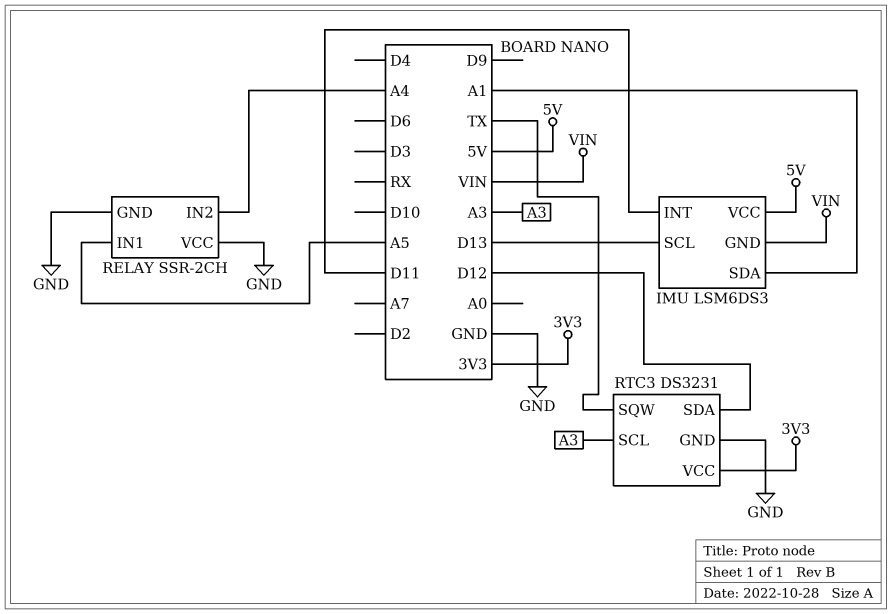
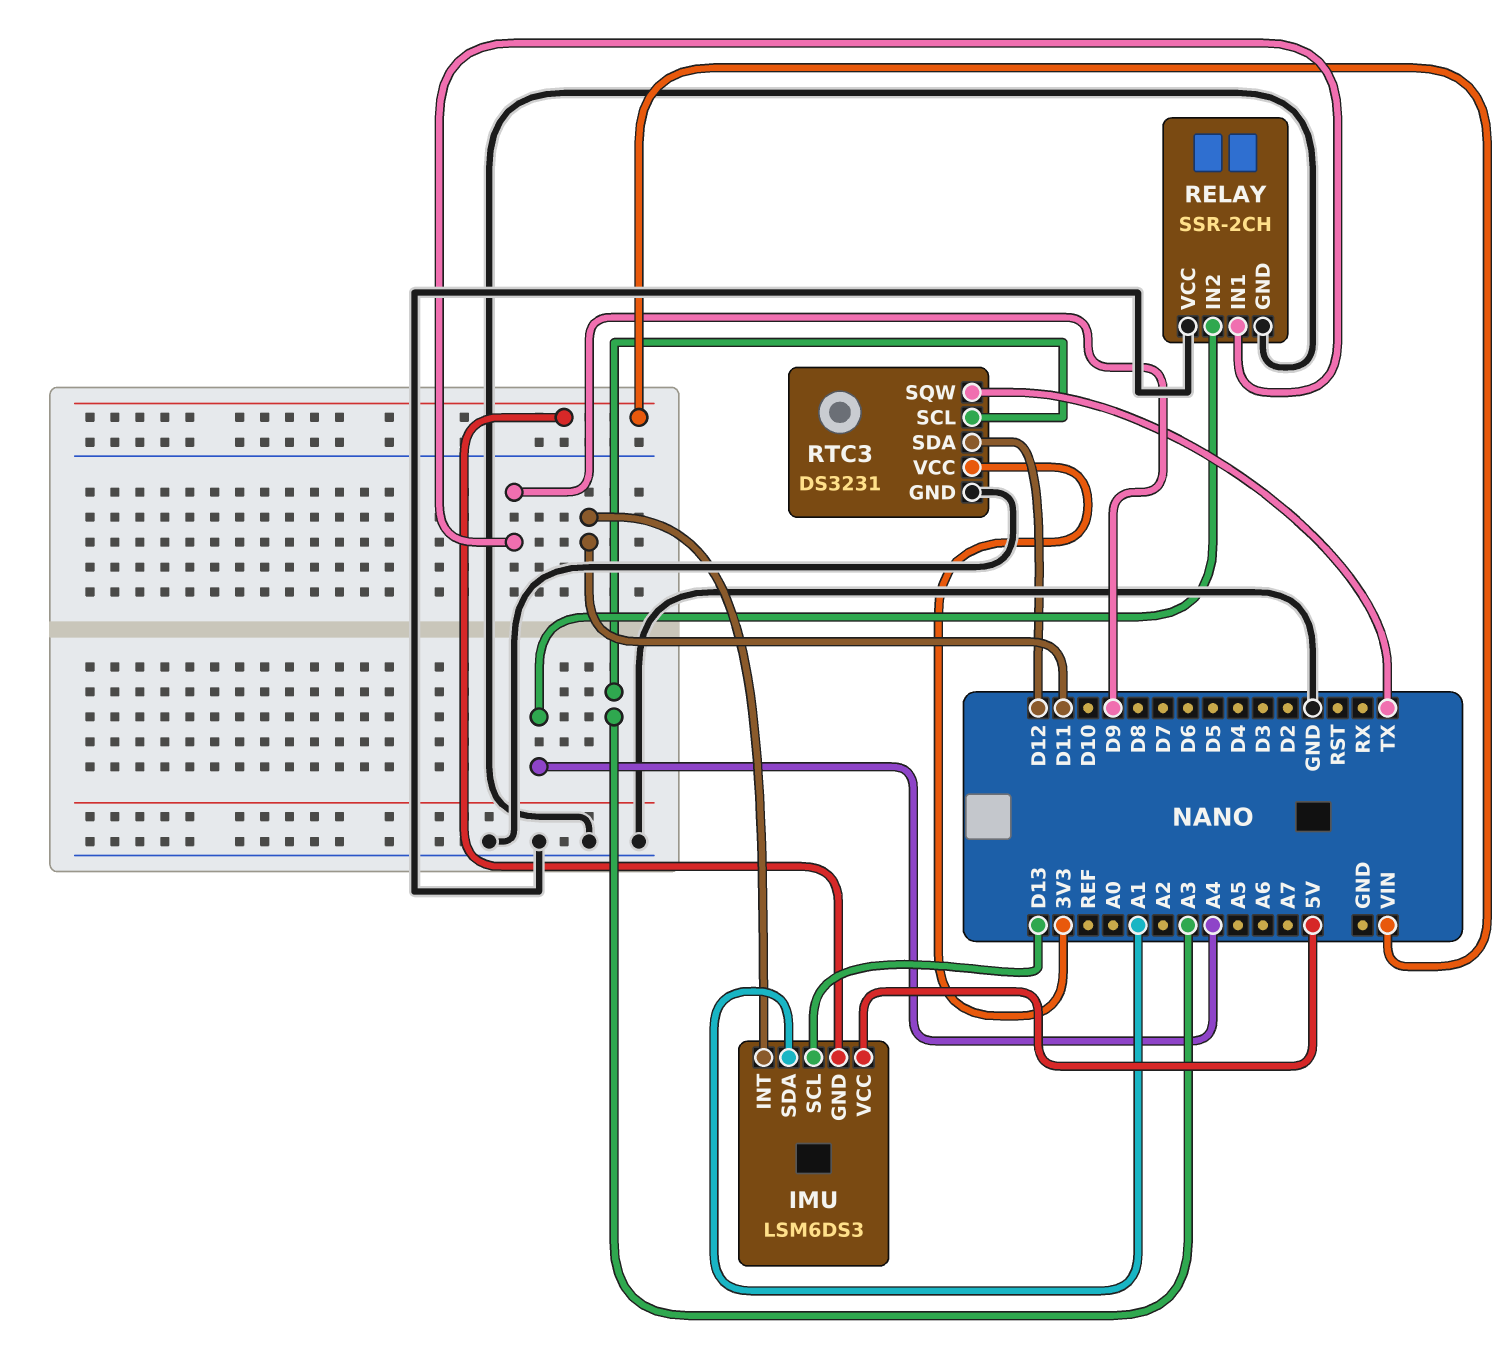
RELAY pin IN1: A5 -> D9

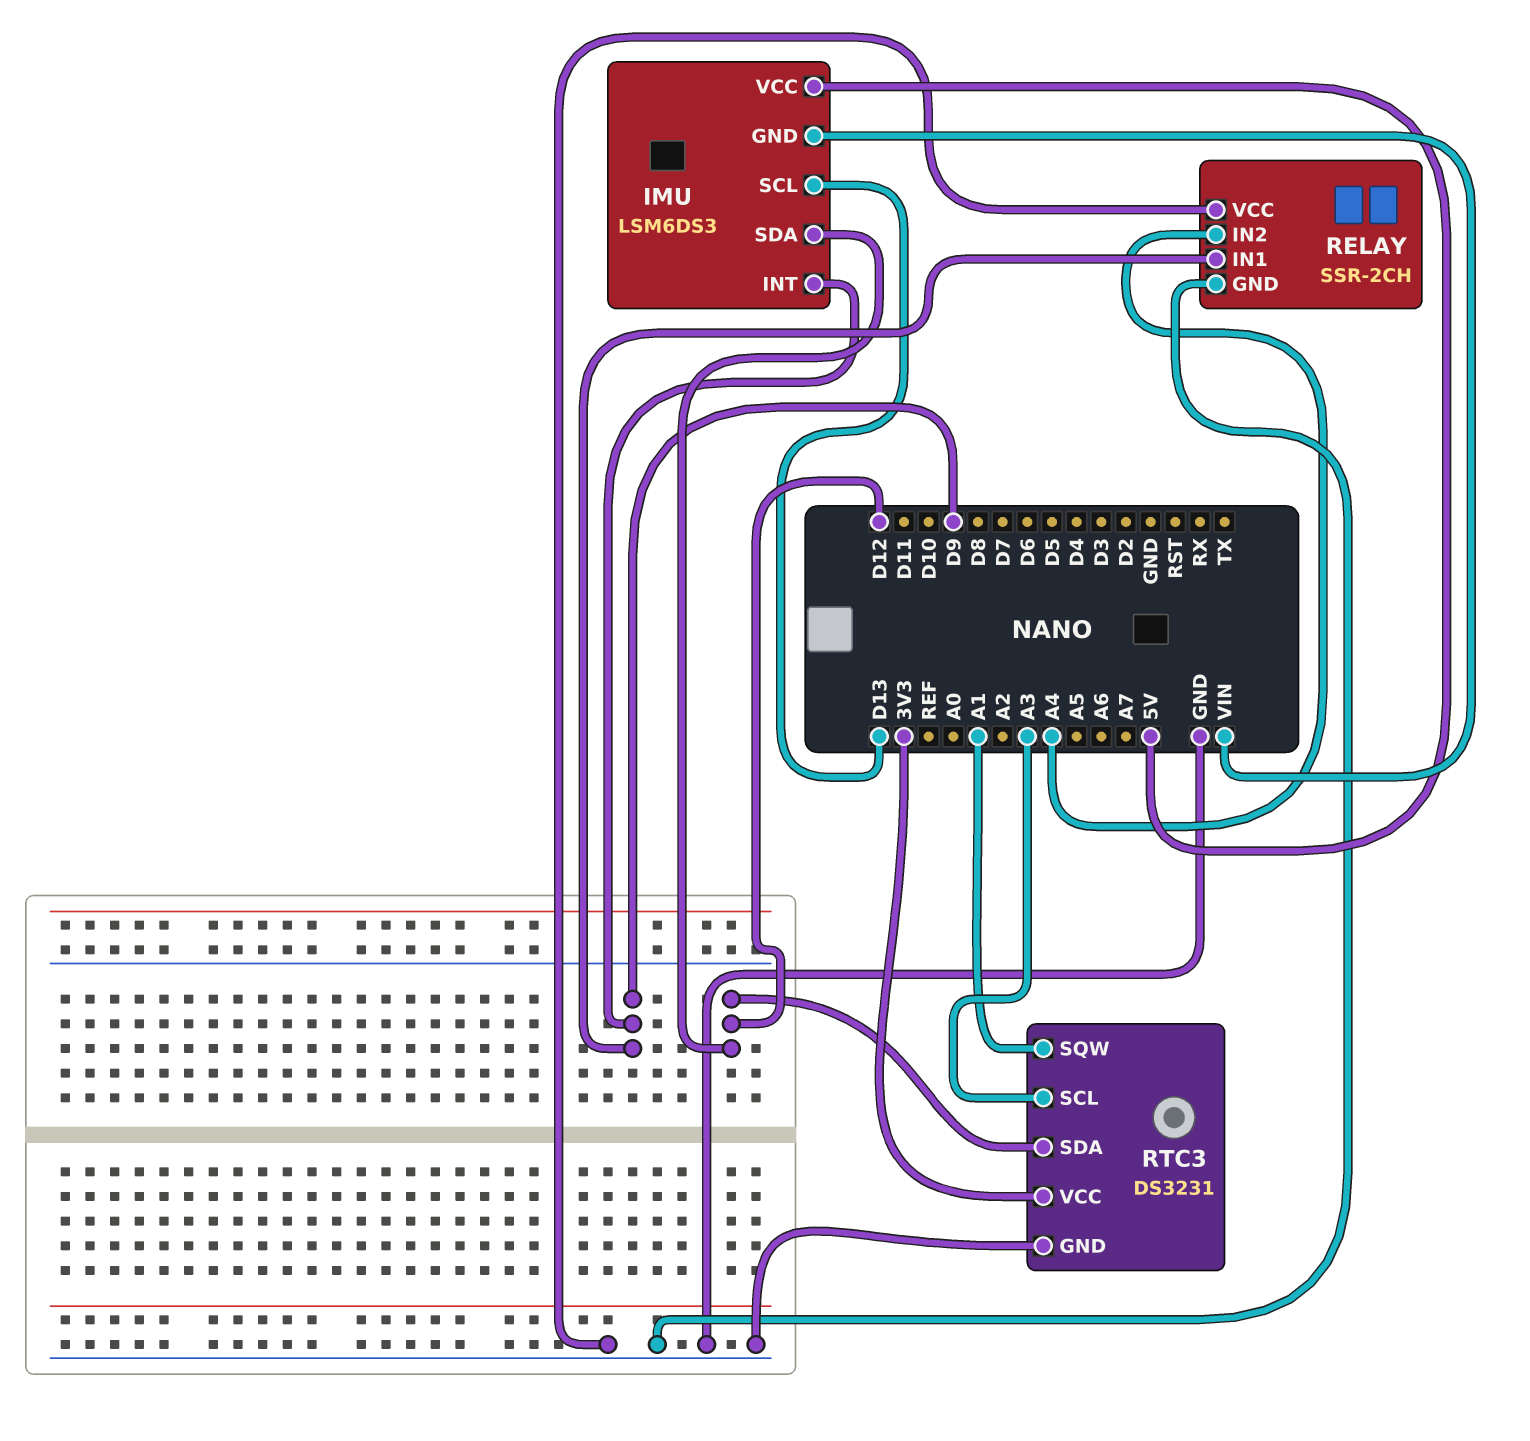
IMU pin INT: D11 -> D9
IMU pin SDA: A1 -> D12
RTC3 pin SQW: TX -> A1

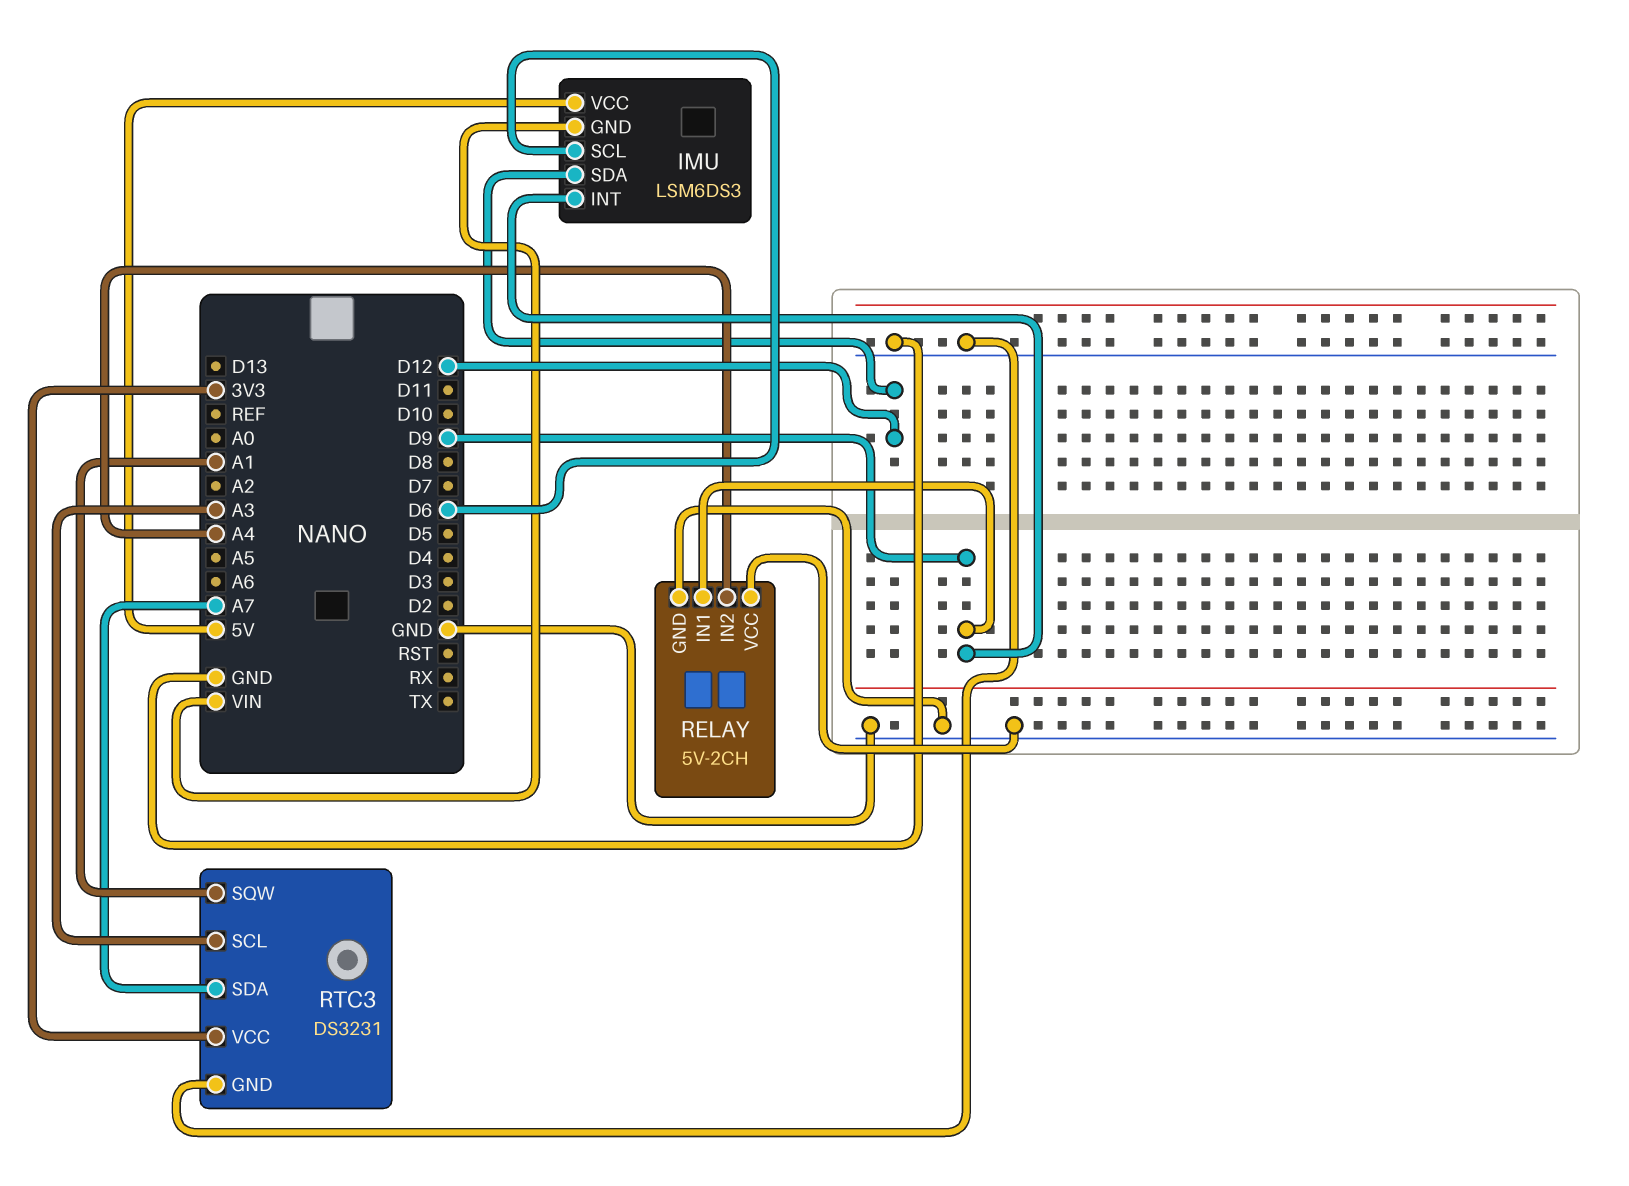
IMU pin SCL: D13 -> D6
RELAY: SSR-2CH -> 5V-2CH
RTC3 pin SDA: D12 -> A7

